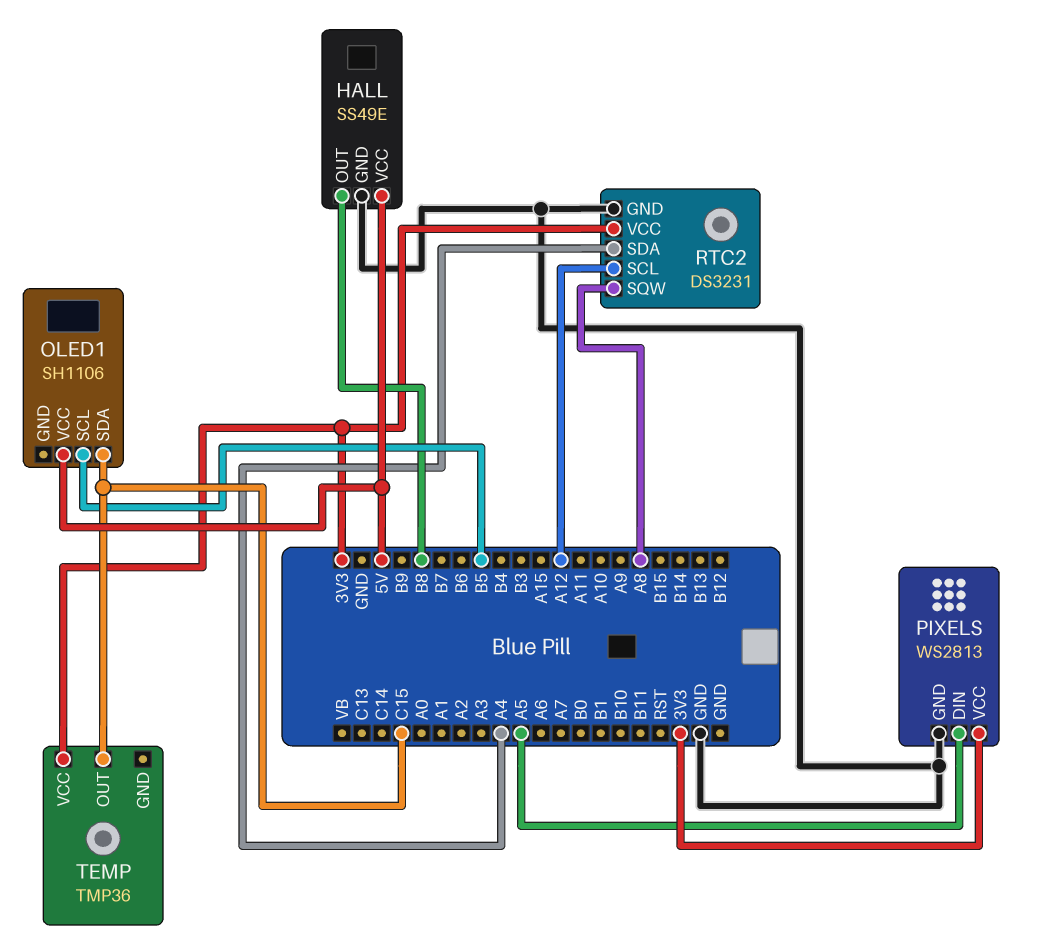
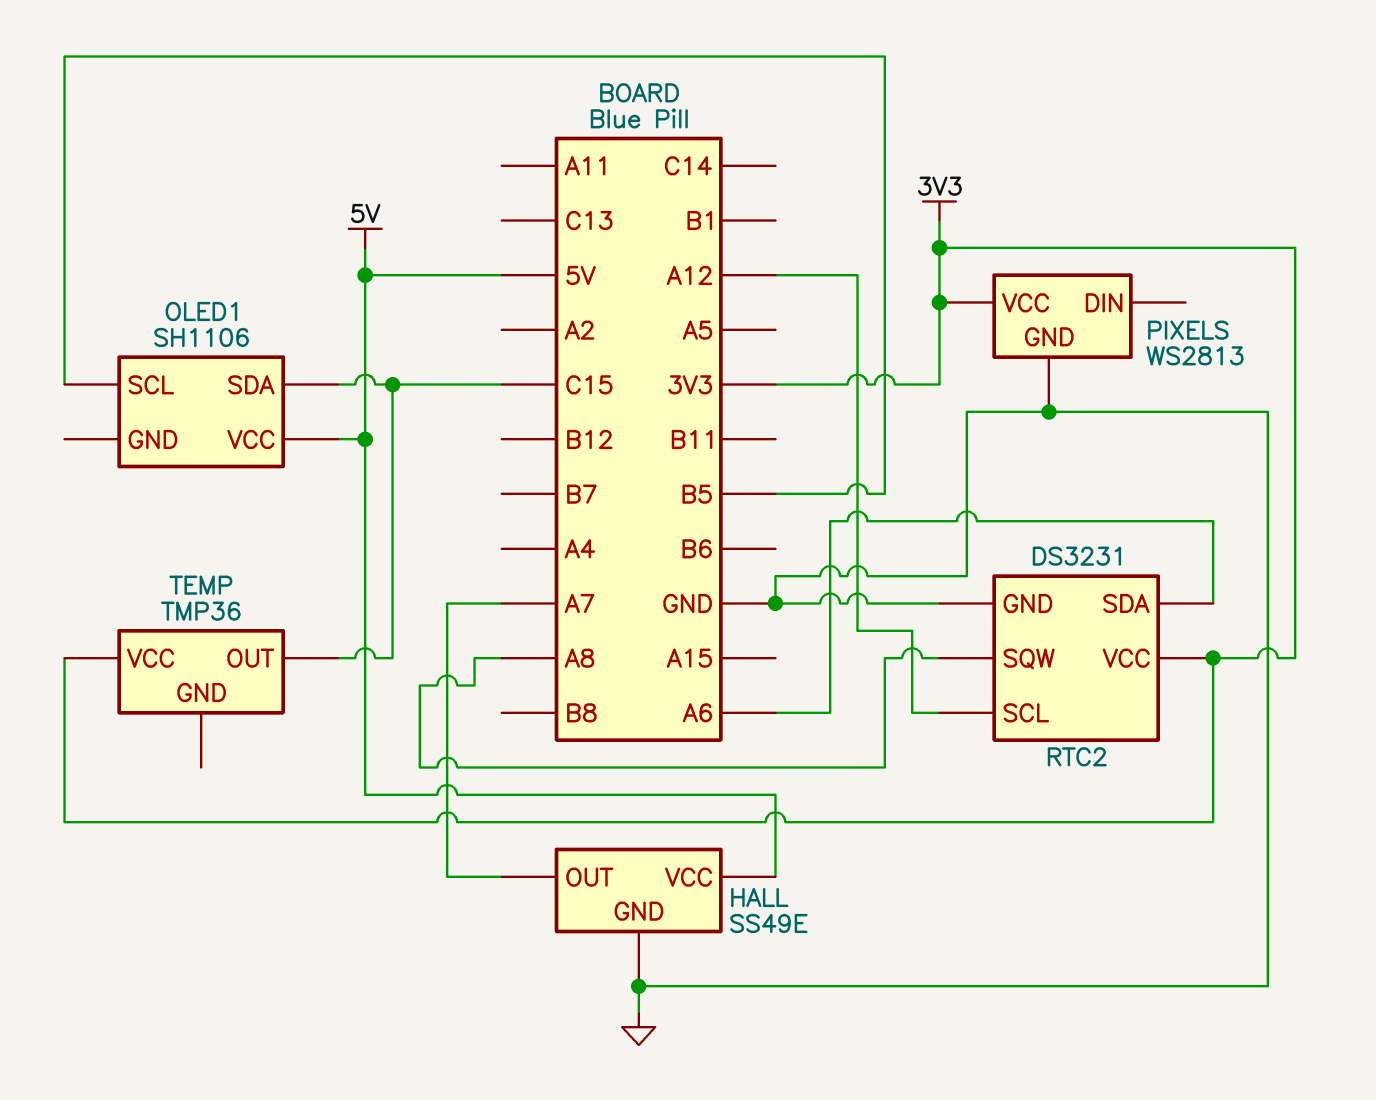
HALL pin OUT: B8 -> A7
PIXELS pin DIN: A5 -> none
RTC2 pin SDA: A4 -> A6

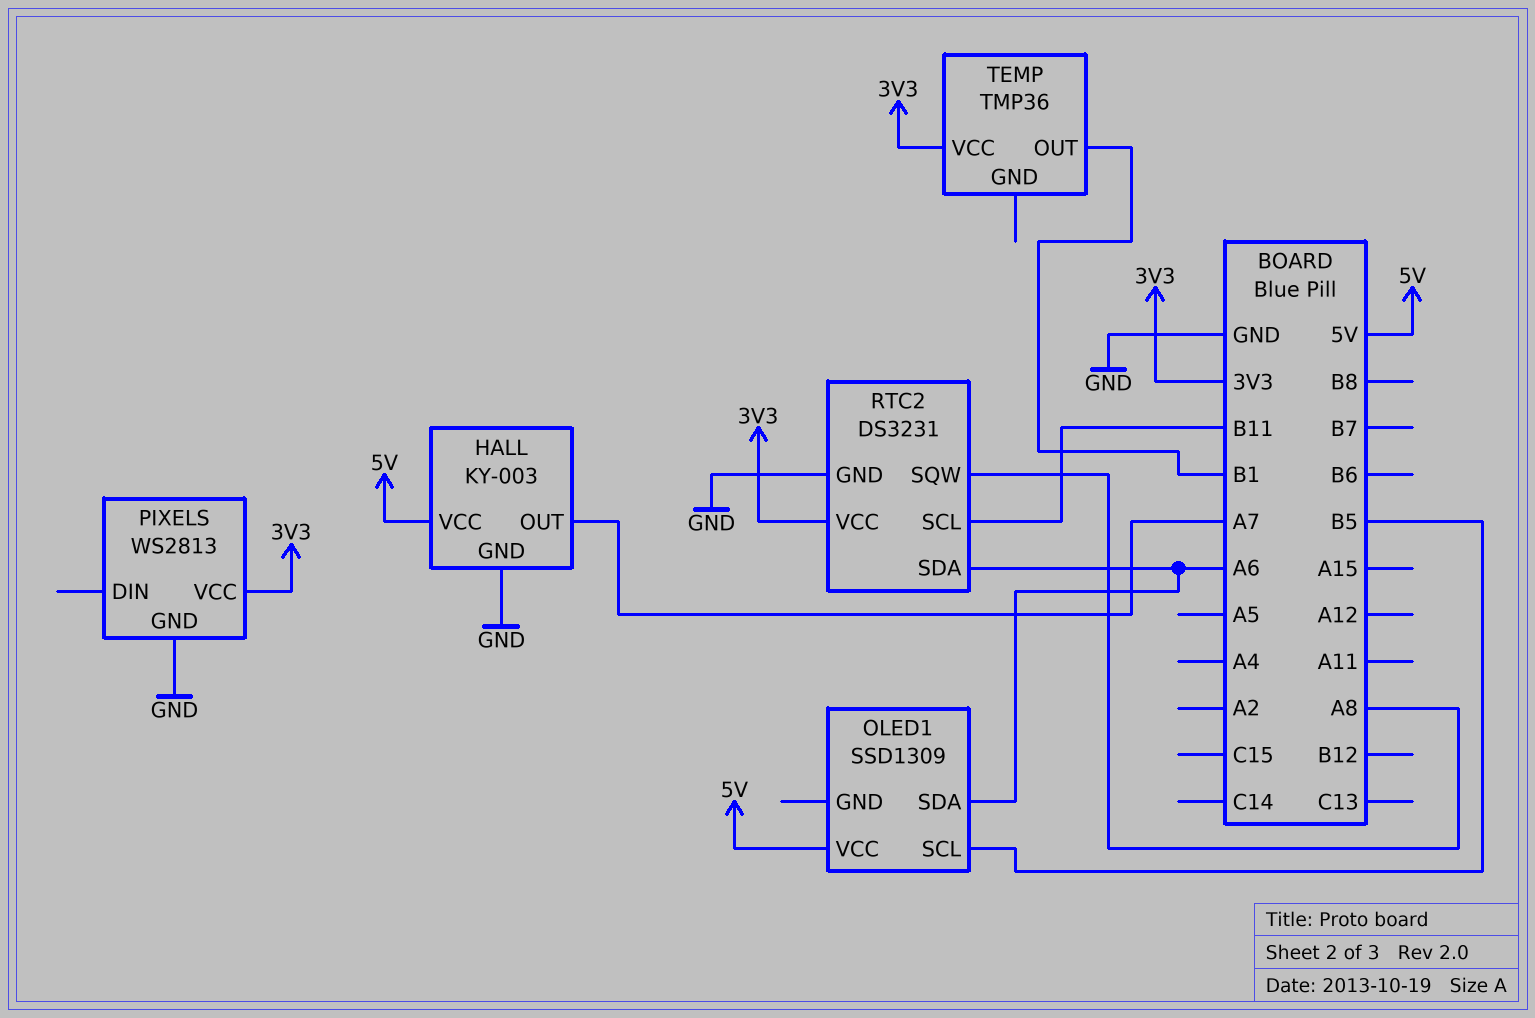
HALL: SS49E -> KY-003
OLED1: SH1106 -> SSD1309
OLED1 pin SDA: C15 -> A6
RTC2 pin SCL: A12 -> B11
TEMP pin OUT: C15 -> B1

